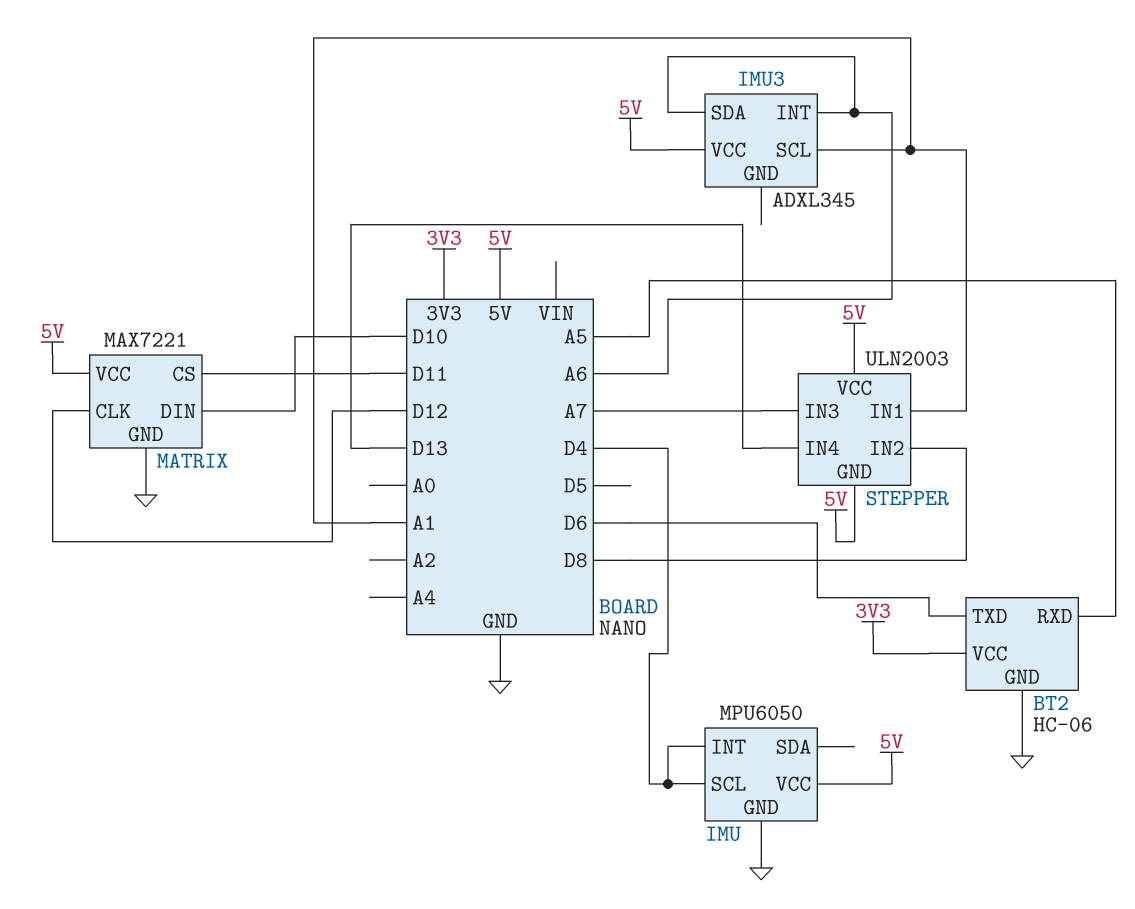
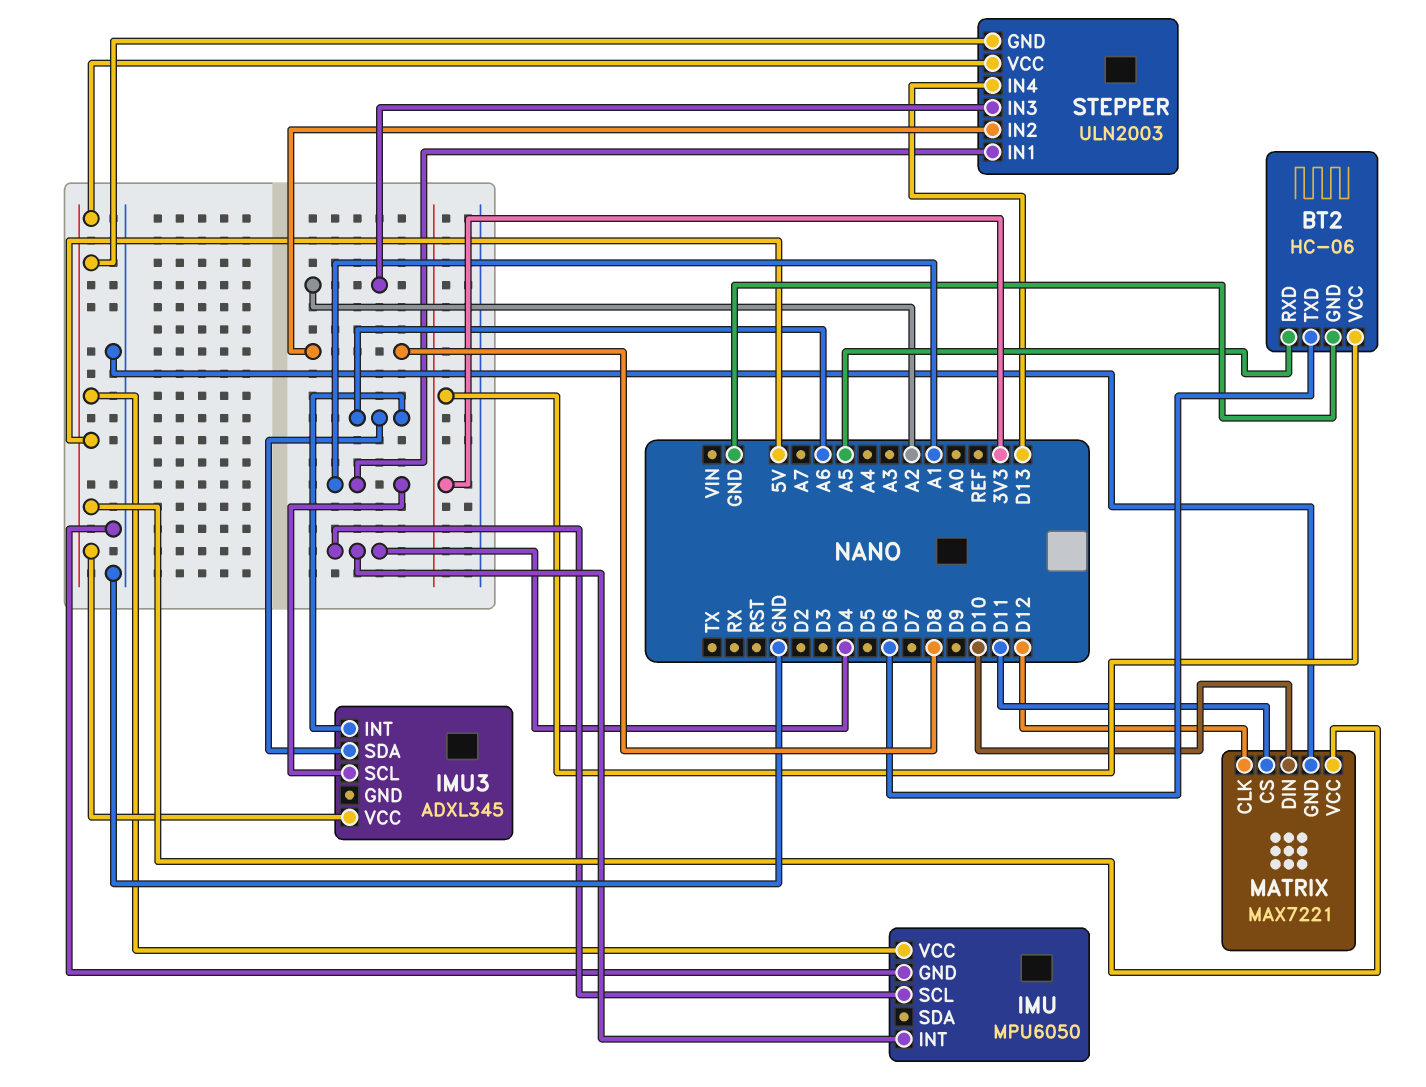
STEPPER pin IN3: A7 -> A2

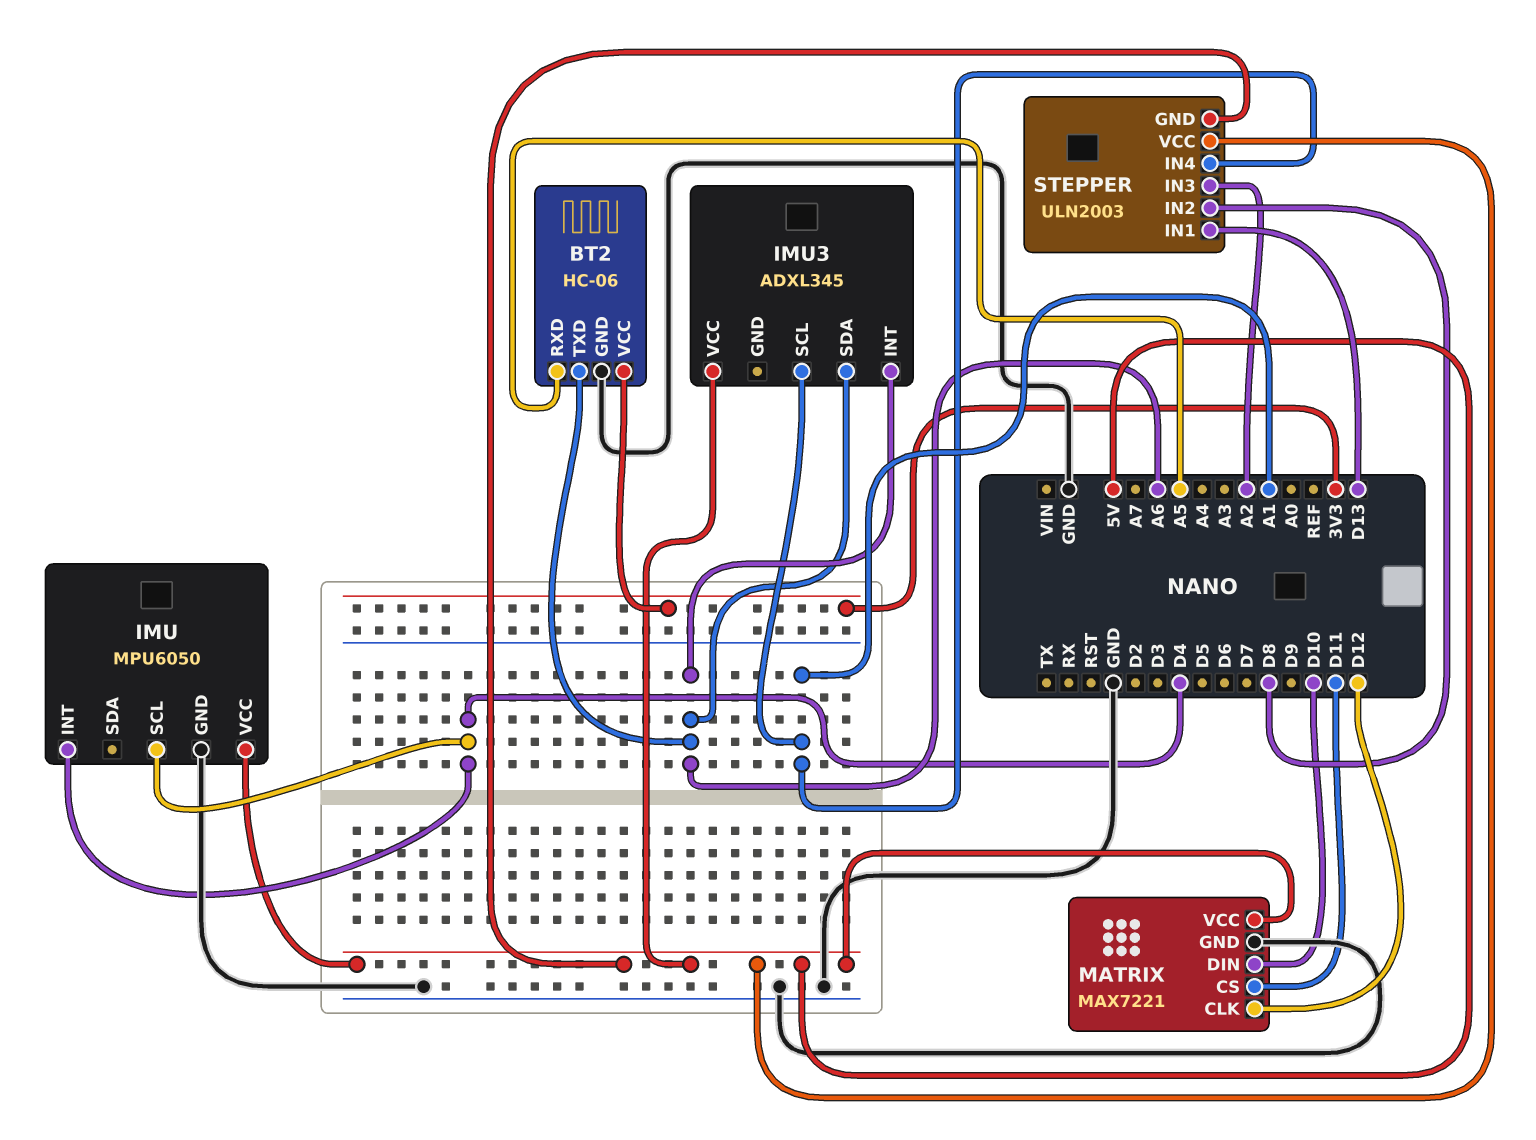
BT2 pin TXD: D6 -> A6
STEPPER pin IN1: A1 -> D13
STEPPER pin IN4: D13 -> A1

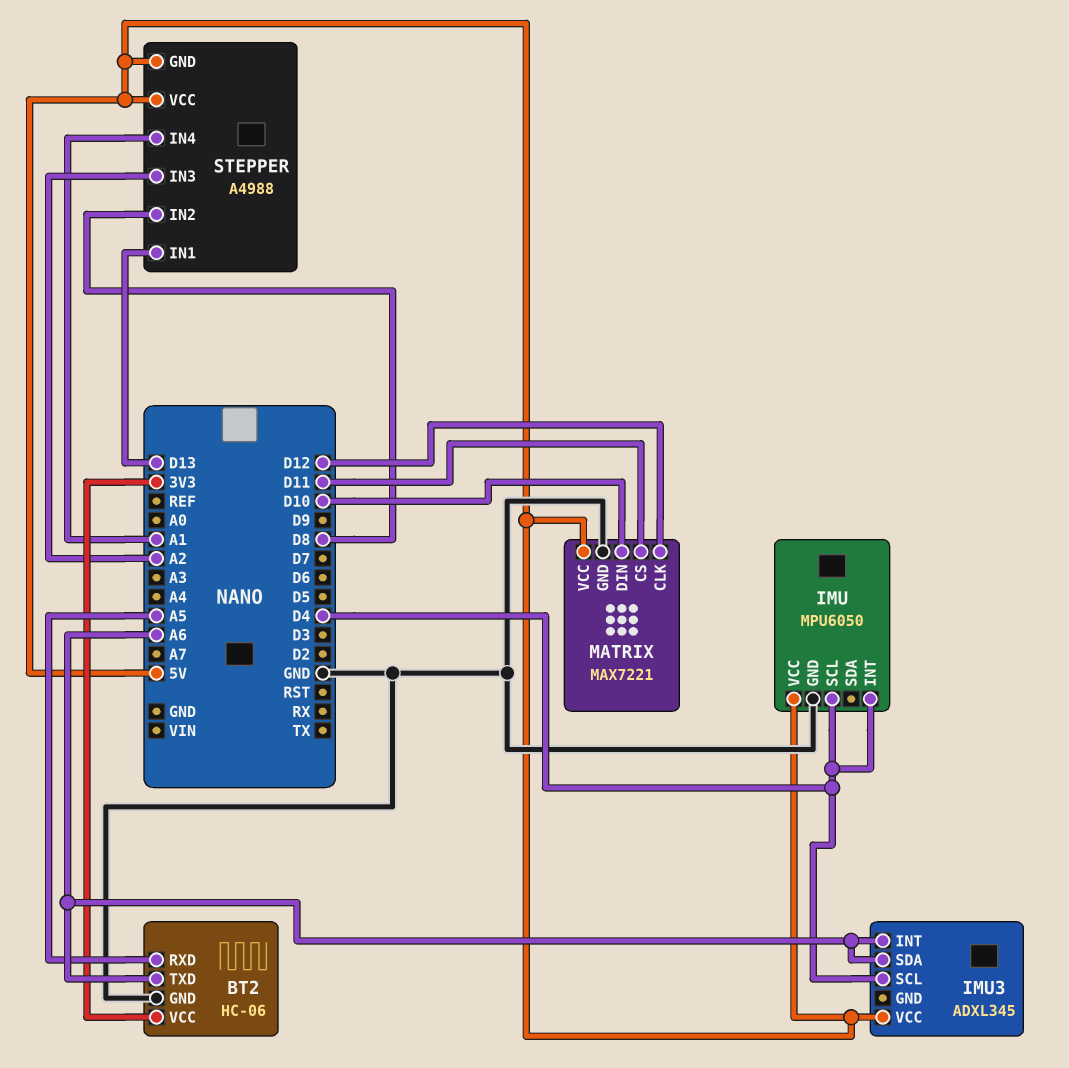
IMU3 pin SCL: A1 -> D4
STEPPER: ULN2003 -> A4988

